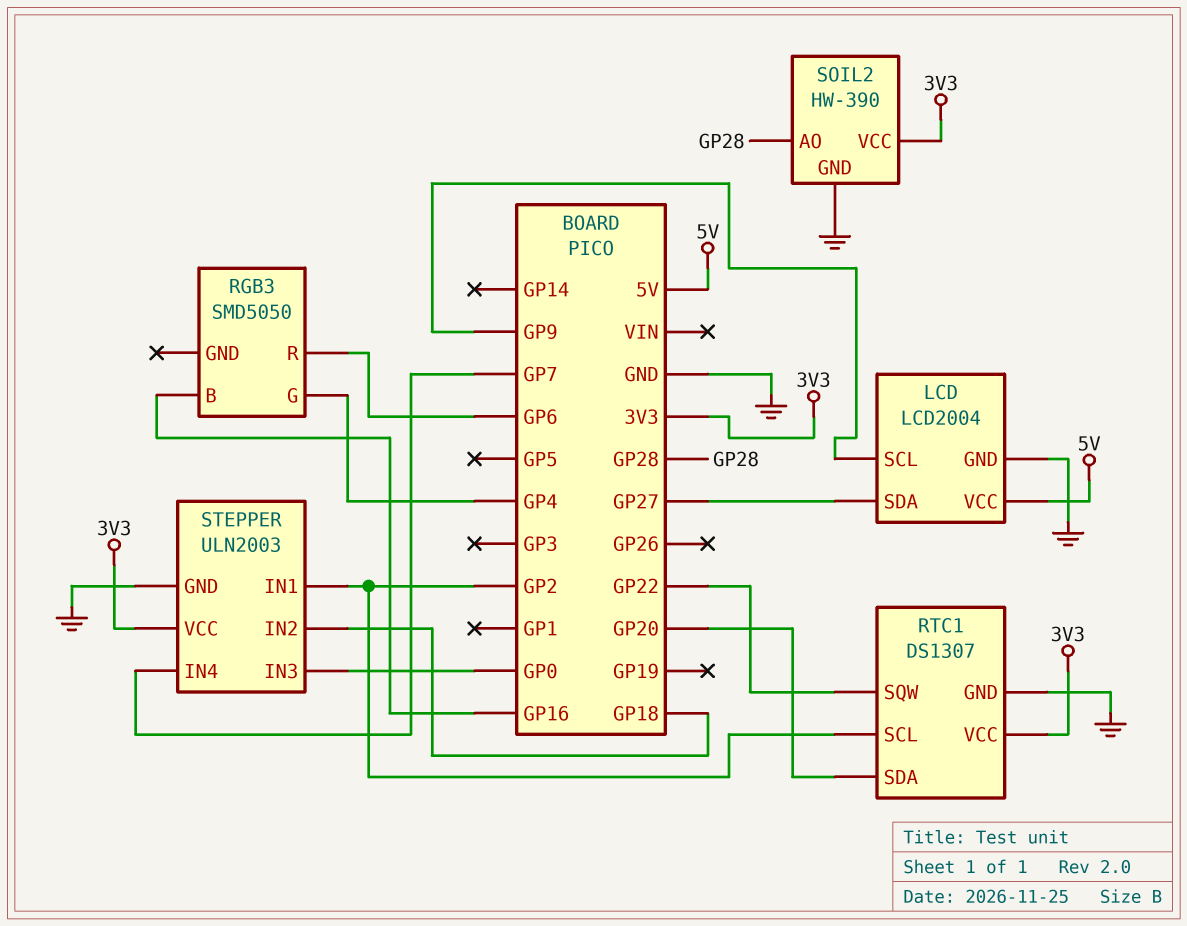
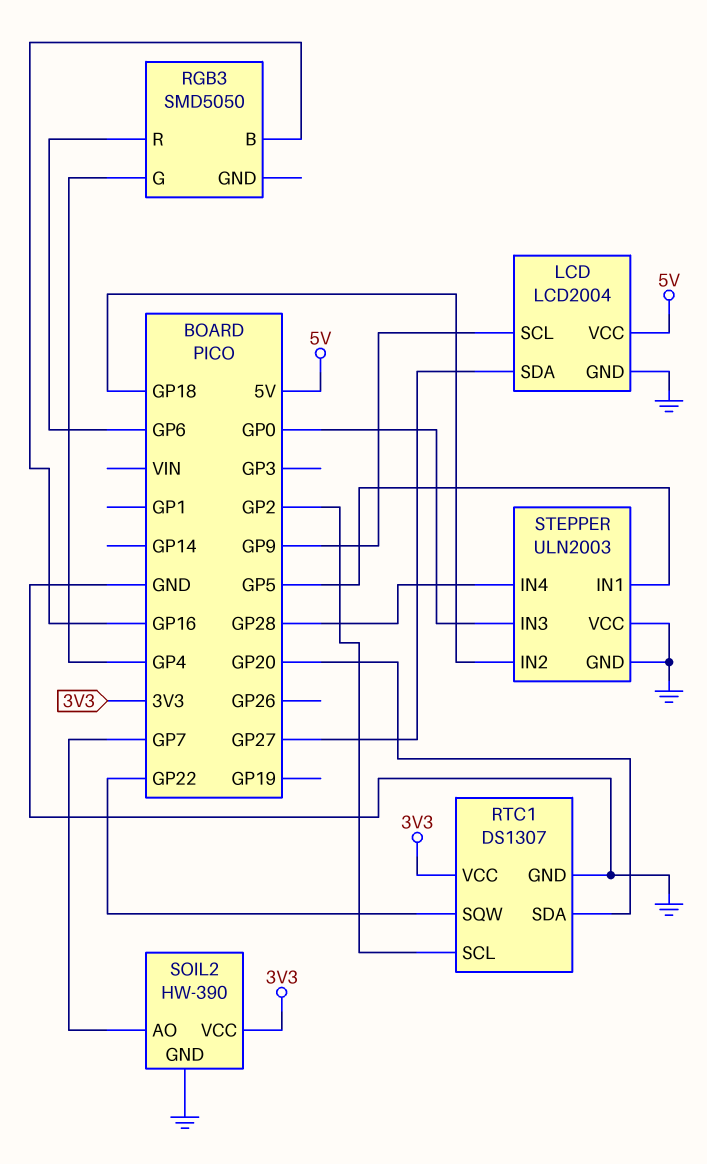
SOIL2 pin AO: GP28 -> GP7
STEPPER pin IN1: GP2 -> GP5
STEPPER pin IN4: GP7 -> GP28
STEPPER pin VCC: 3V3 -> GND

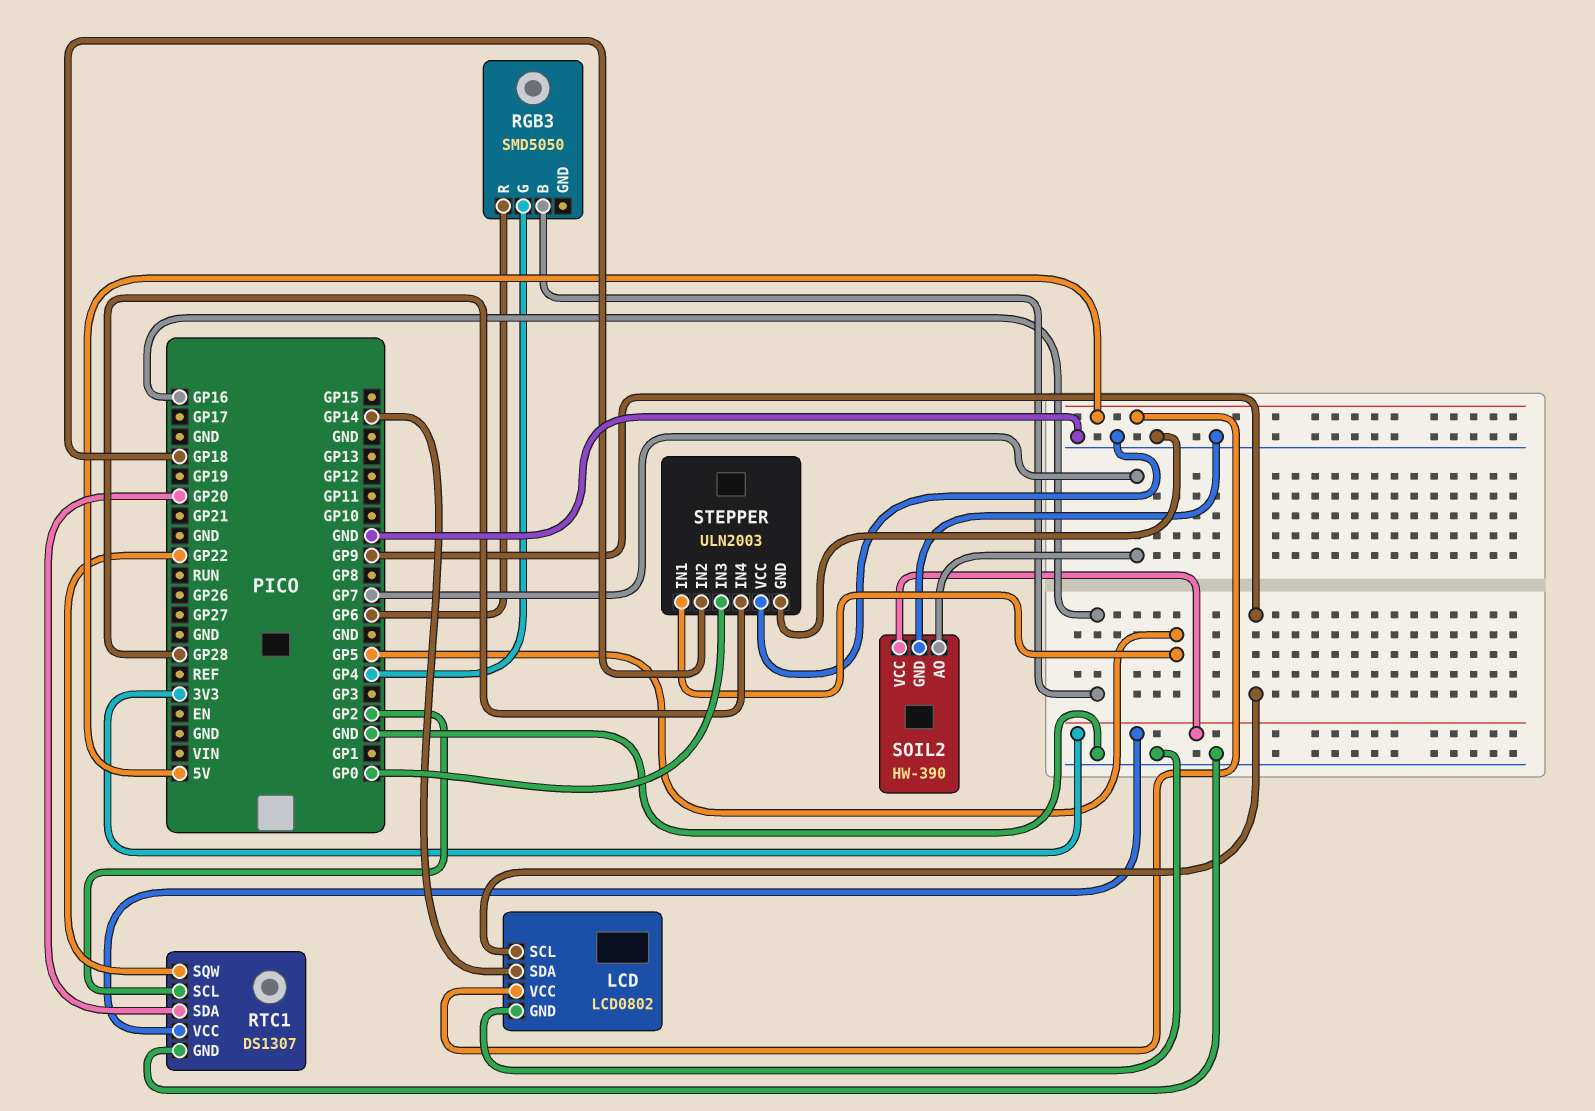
LCD: LCD2004 -> LCD0802
LCD pin SDA: GP27 -> GP14

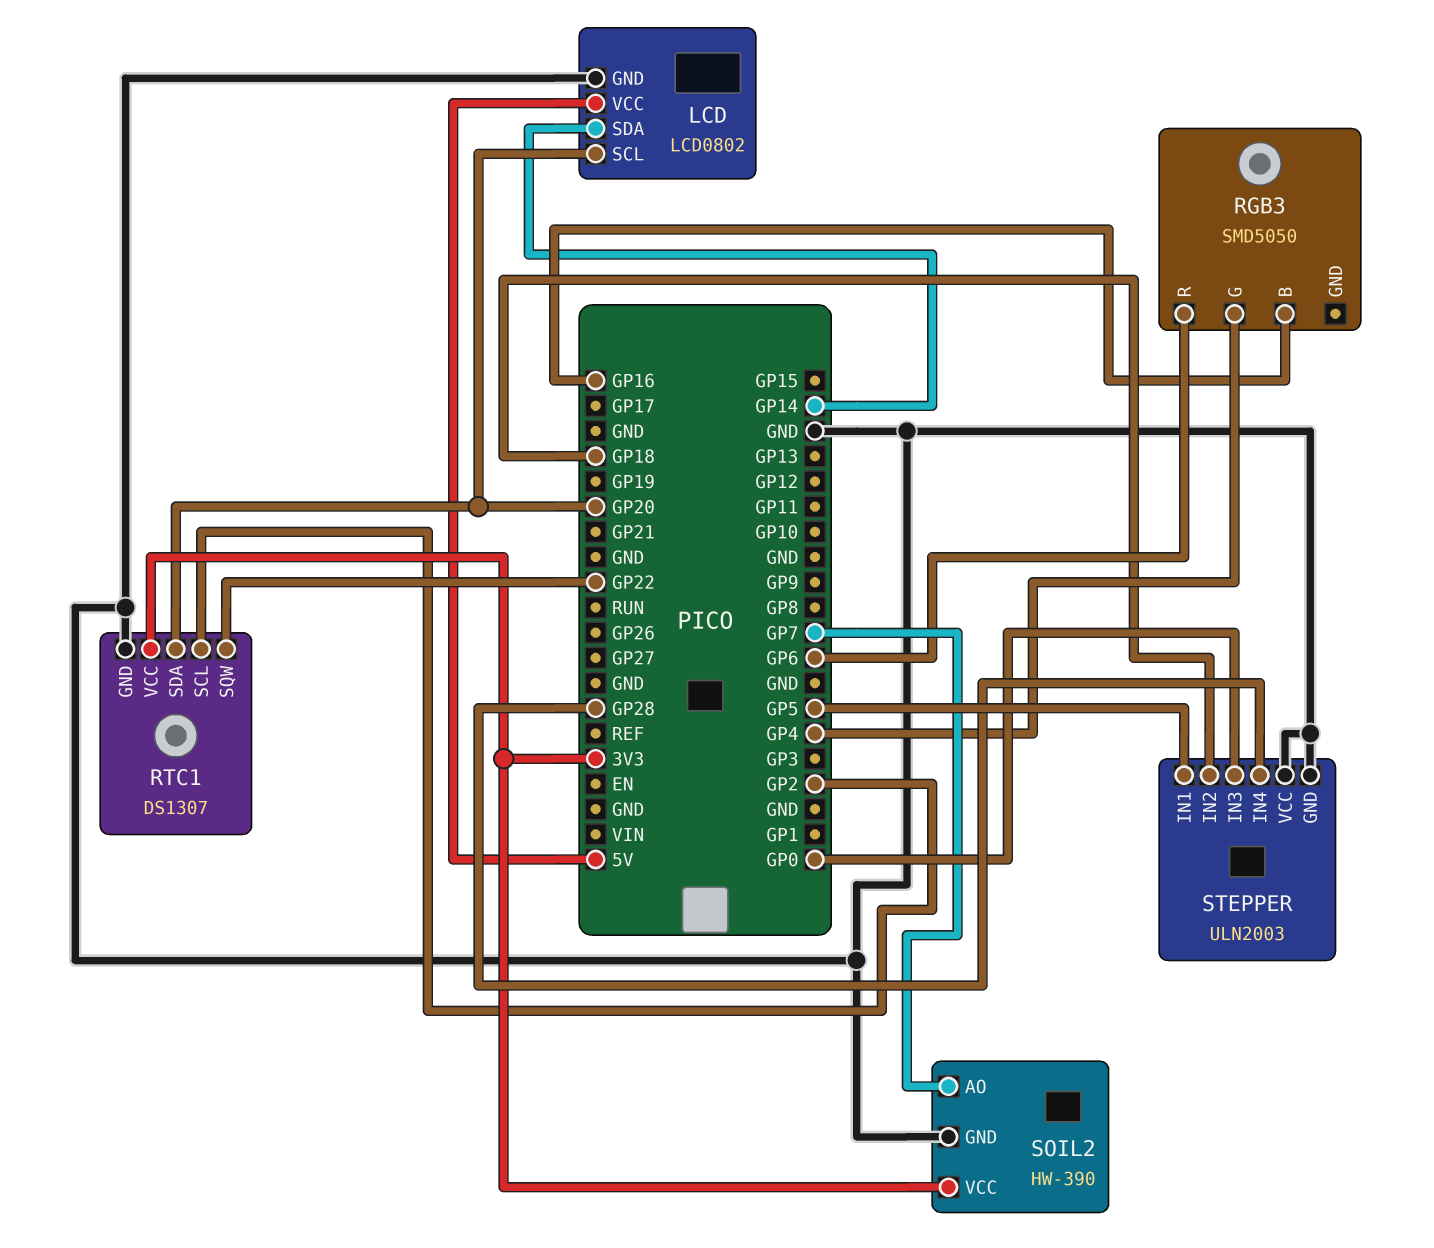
LCD pin SCL: GP9 -> GP20

